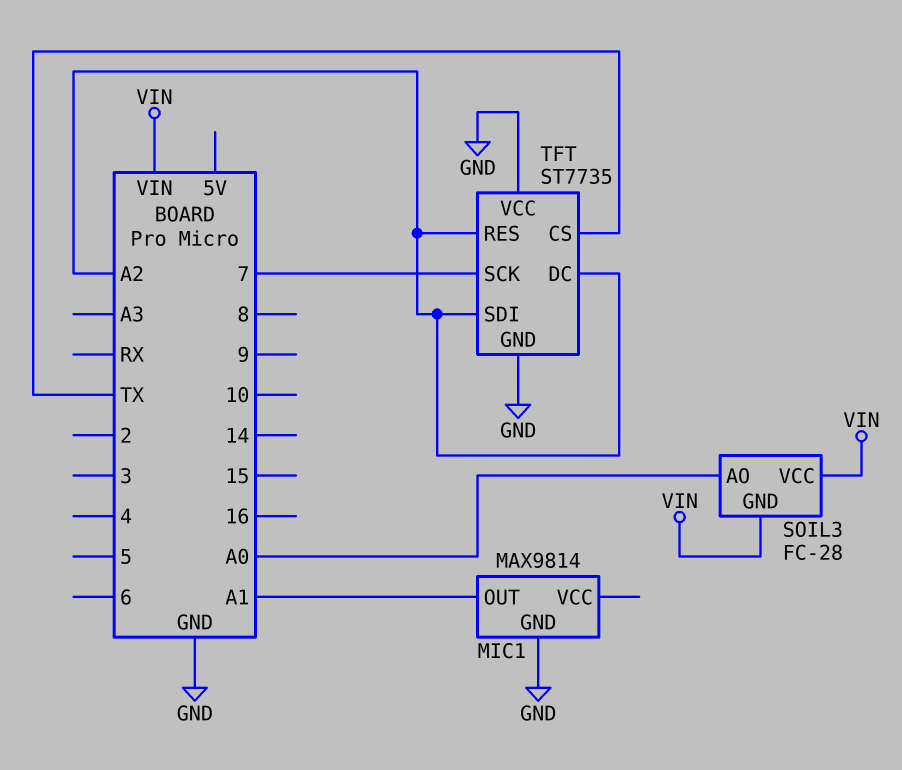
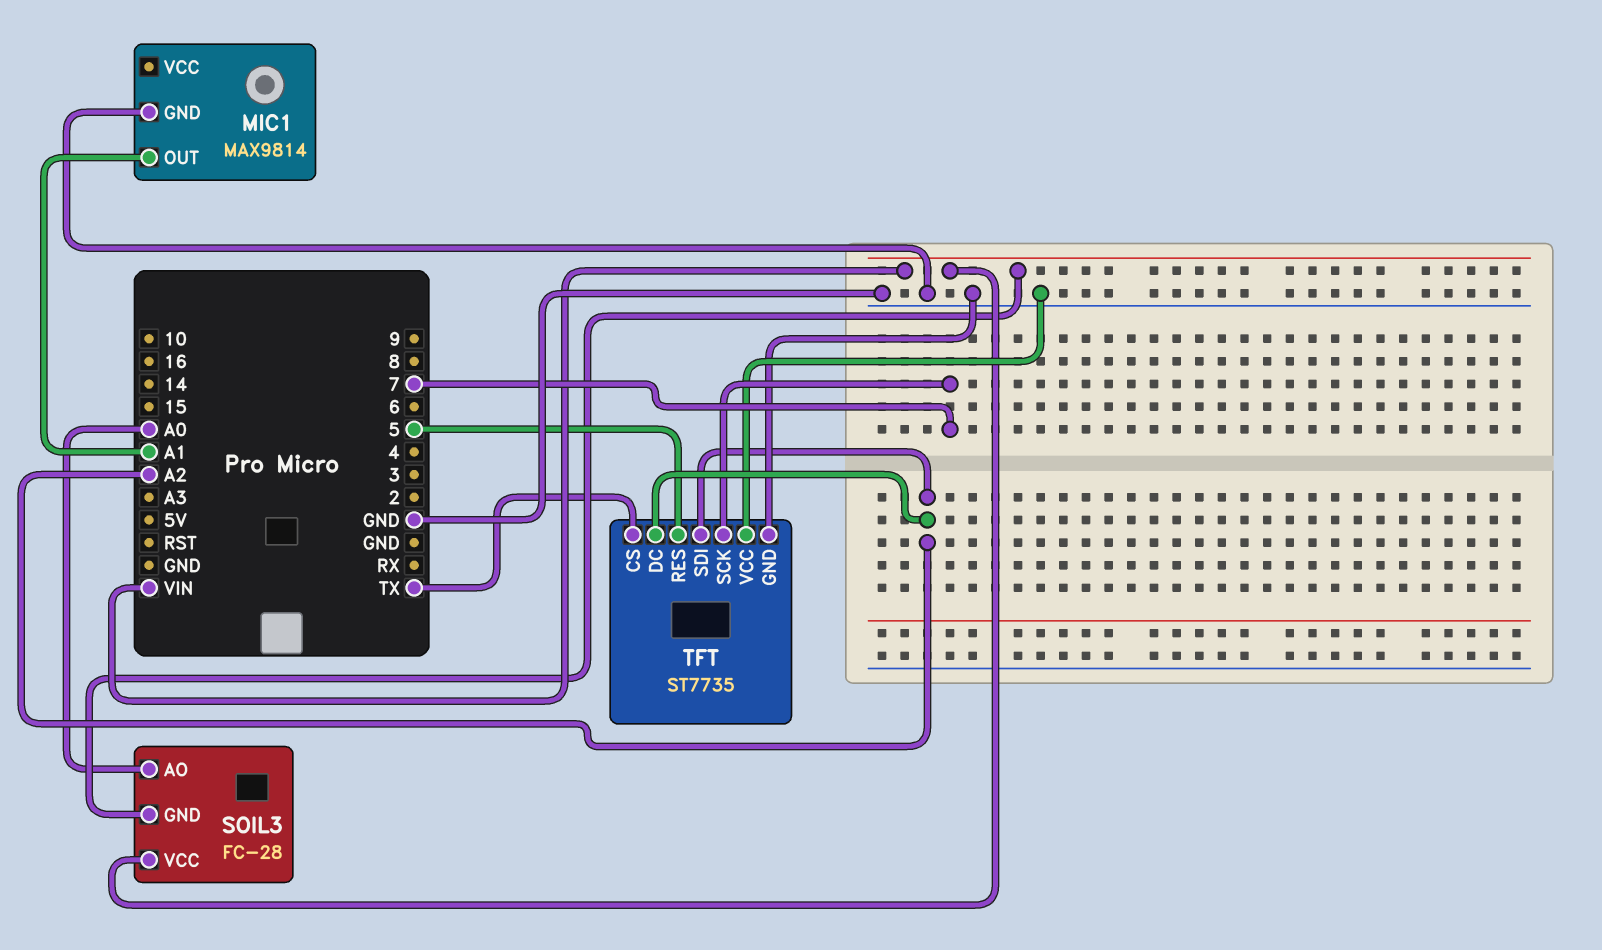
TFT pin RES: A2 -> 5

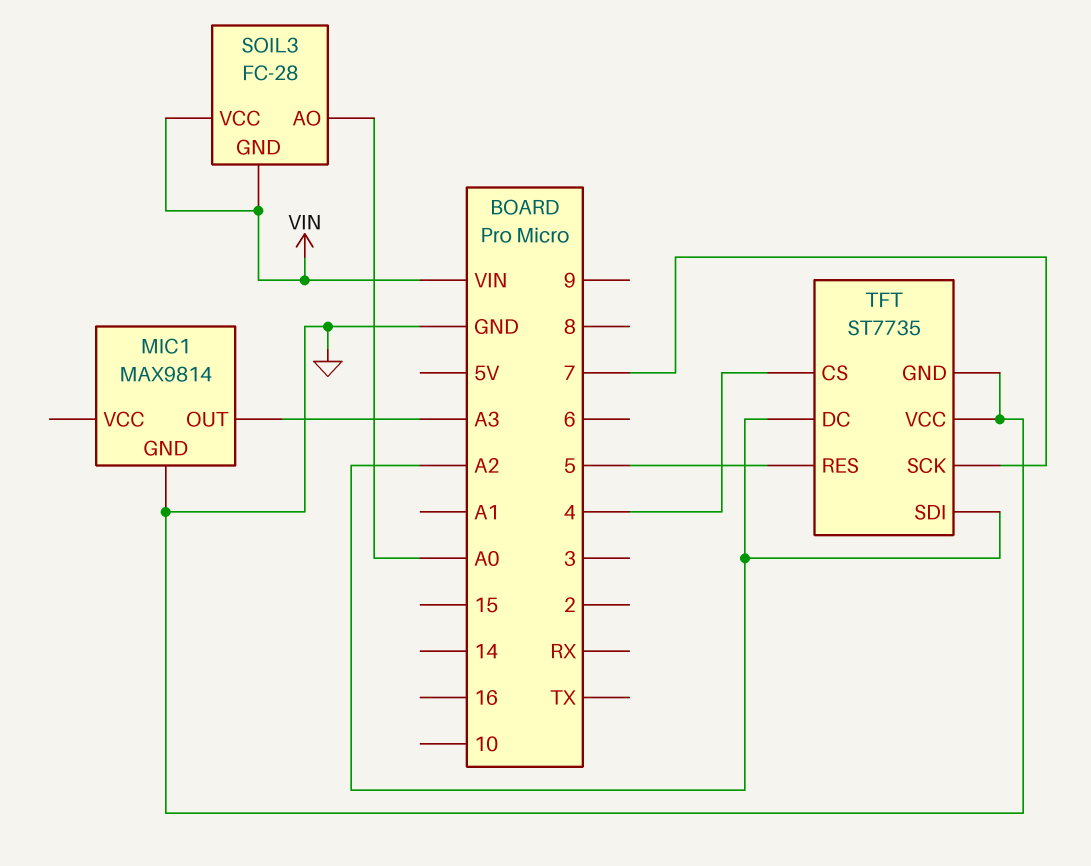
MIC1 pin OUT: A1 -> A3
TFT pin CS: TX -> 4

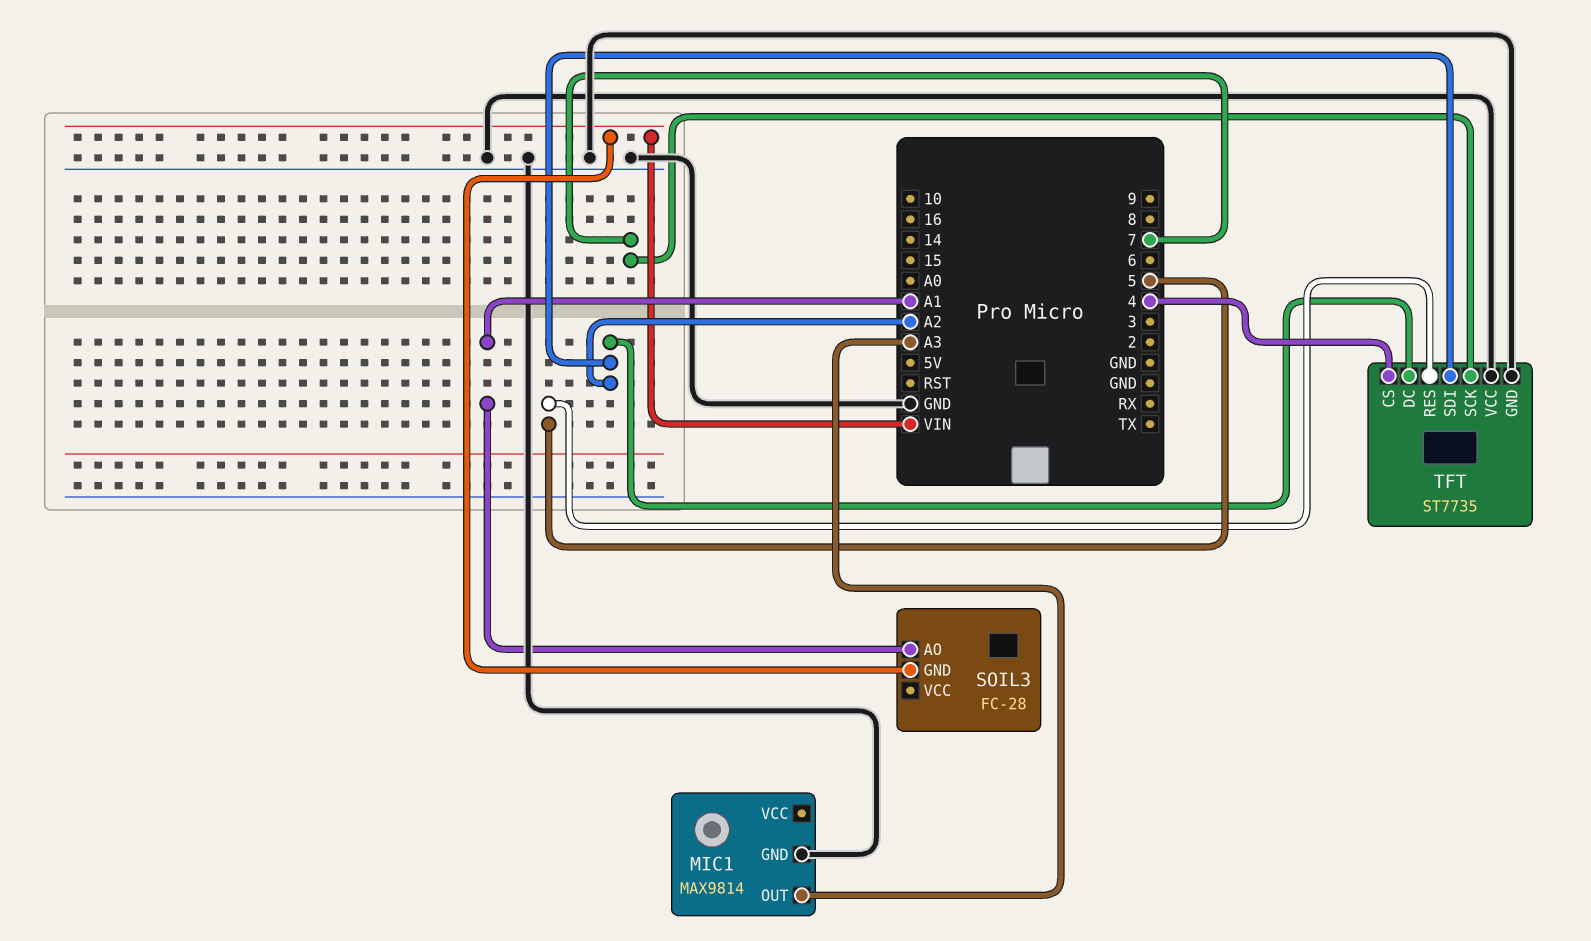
SOIL3 pin AO: A0 -> A1
SOIL3 pin VCC: VIN -> none

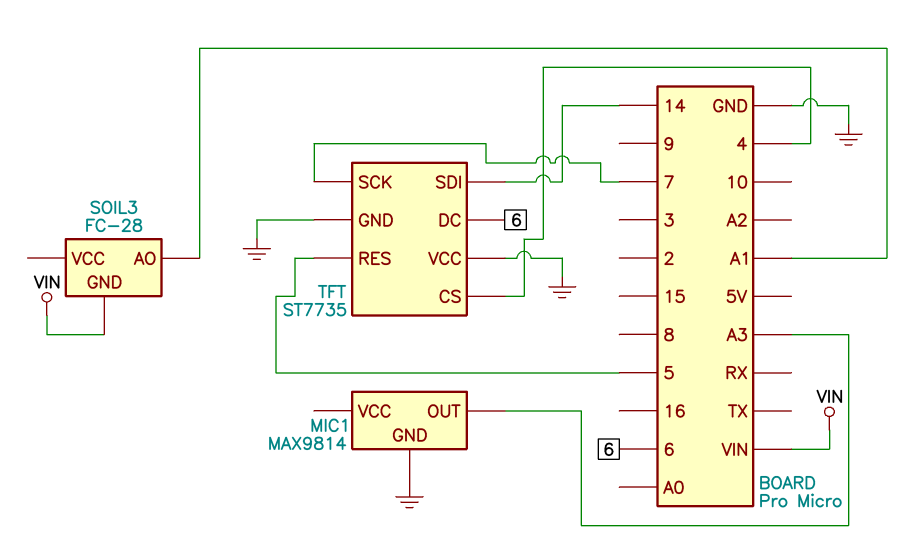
TFT pin DC: A2 -> 6
TFT pin SDI: A2 -> 14

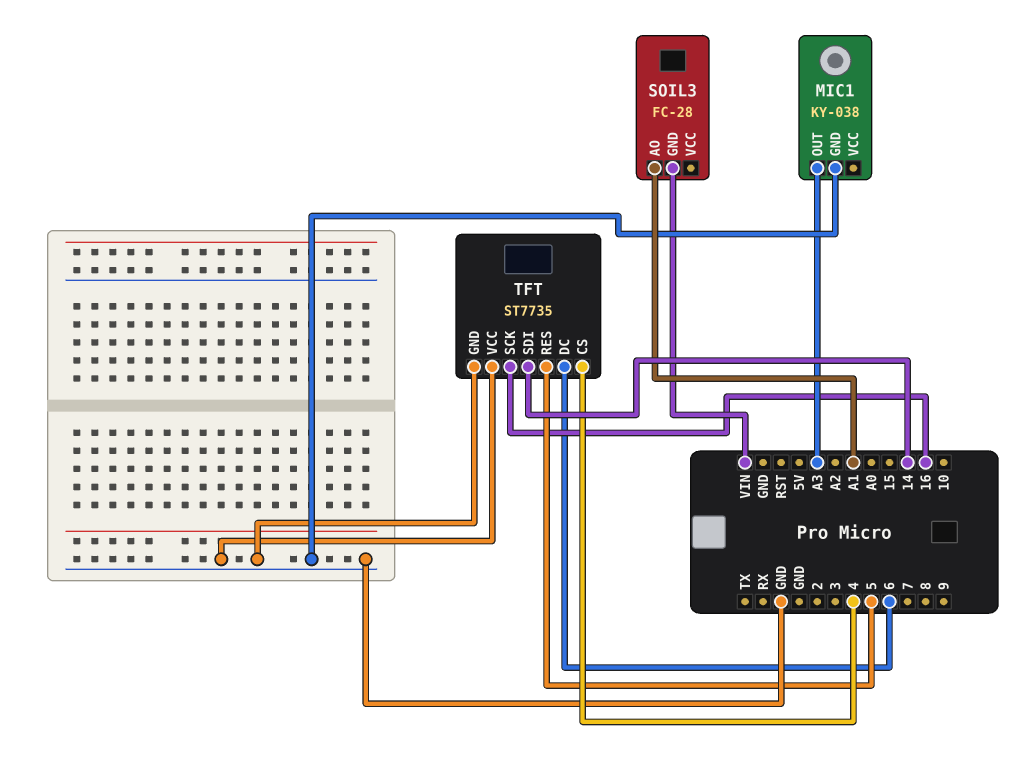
MIC1: MAX9814 -> KY-038
TFT pin SCK: 7 -> 16

